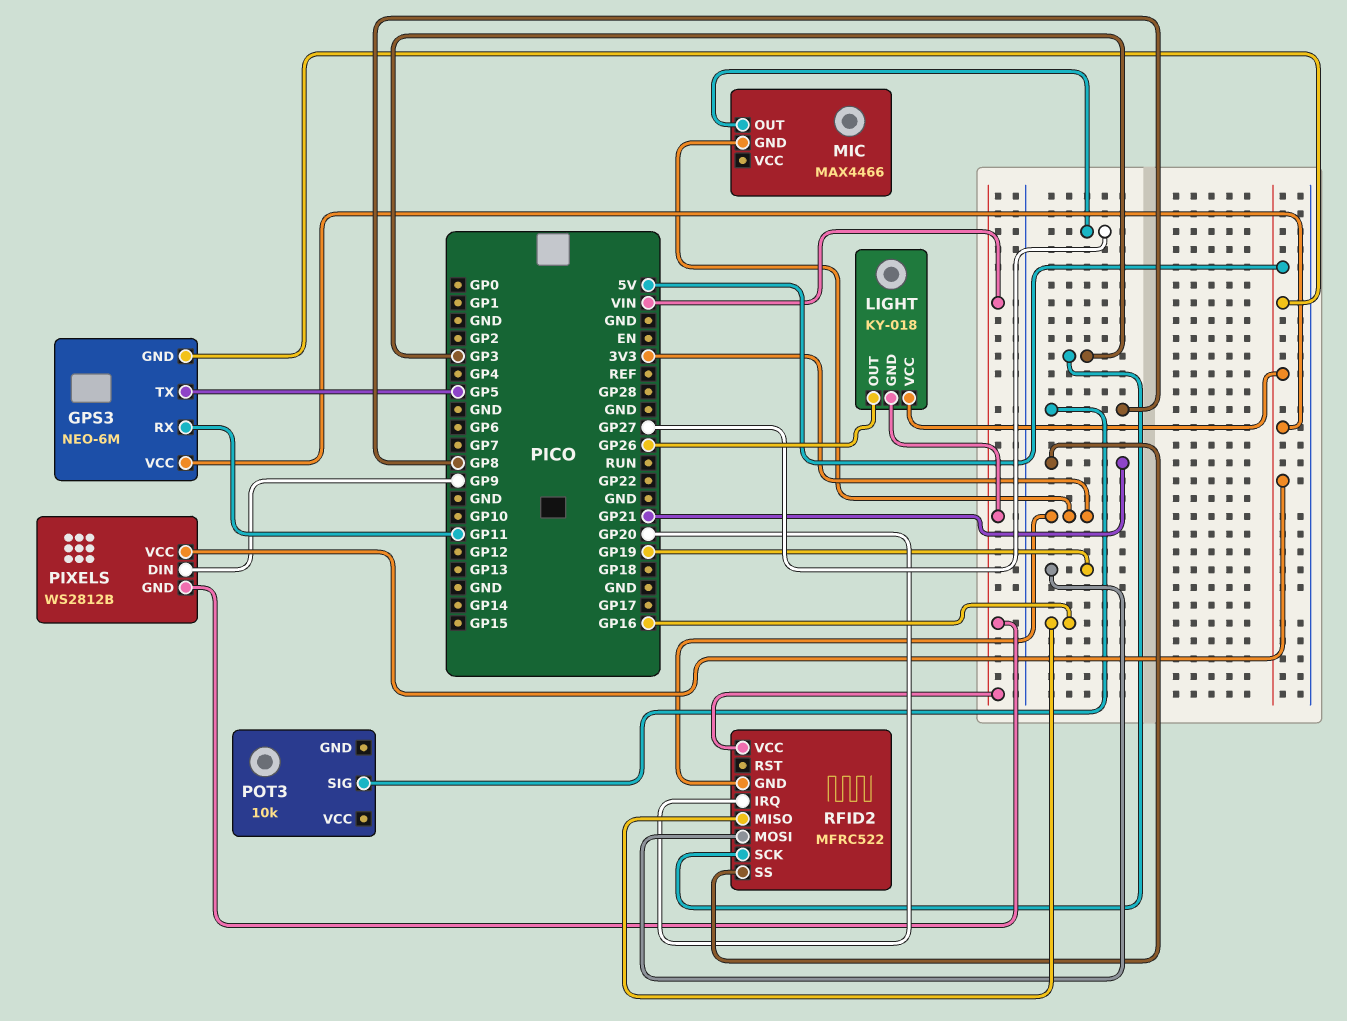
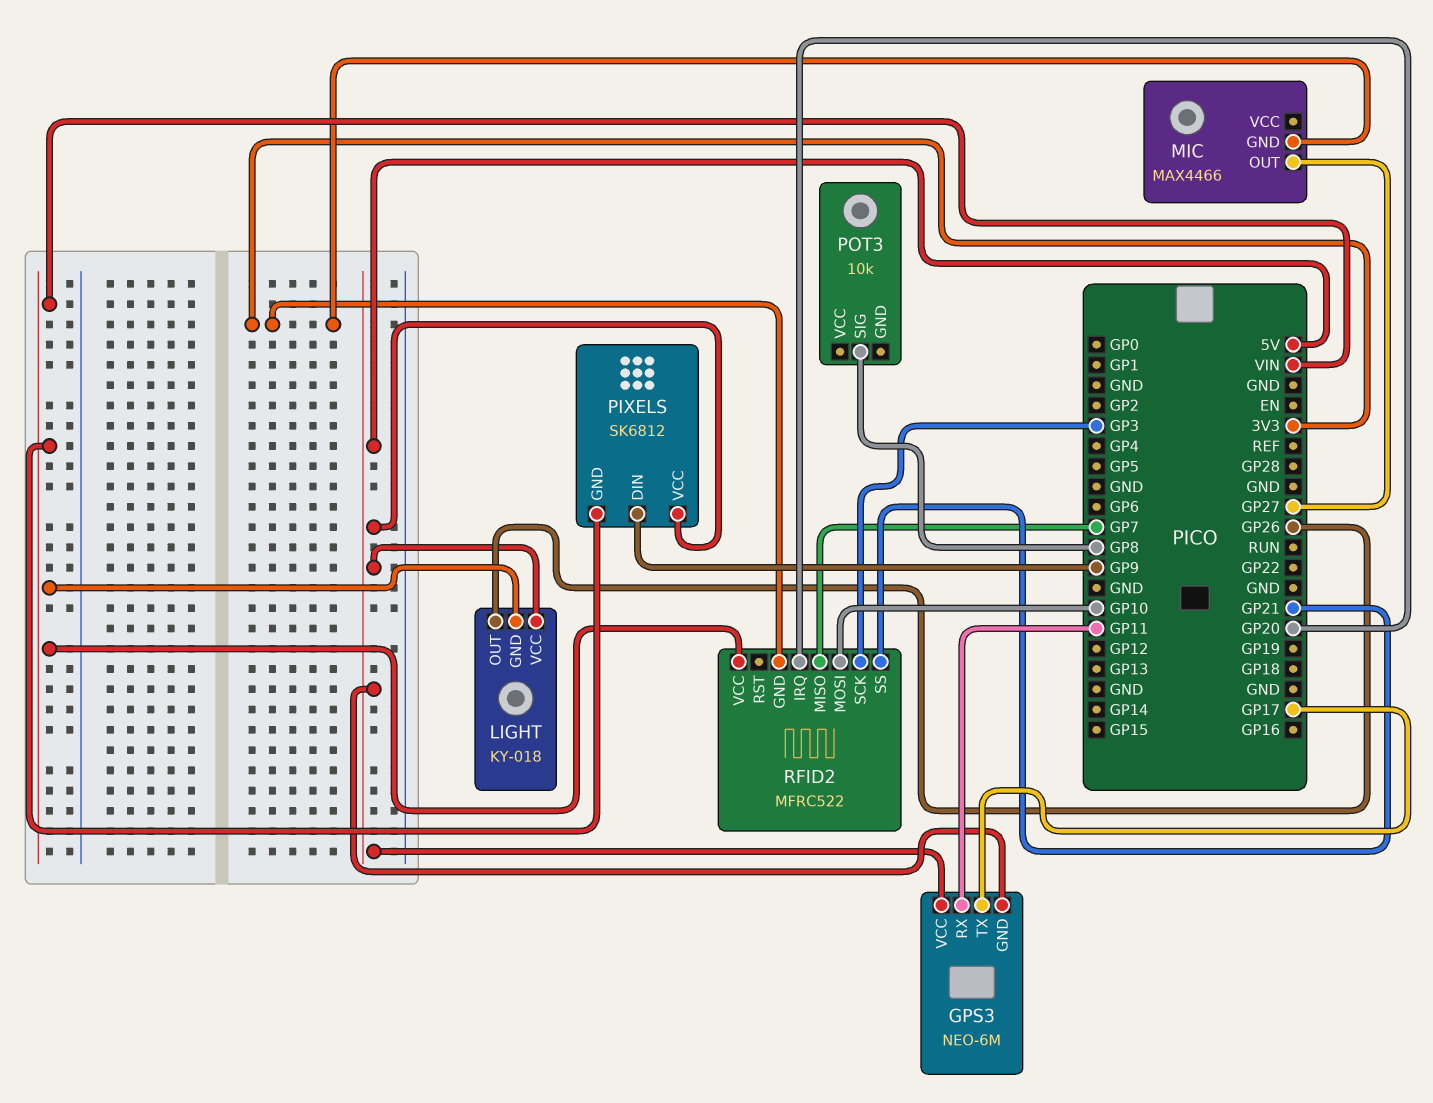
GPS3 pin TX: GP5 -> GP17
PIXELS: WS2812B -> SK6812
RFID2 pin MISO: GP16 -> GP7
RFID2 pin MOSI: GP19 -> GP10

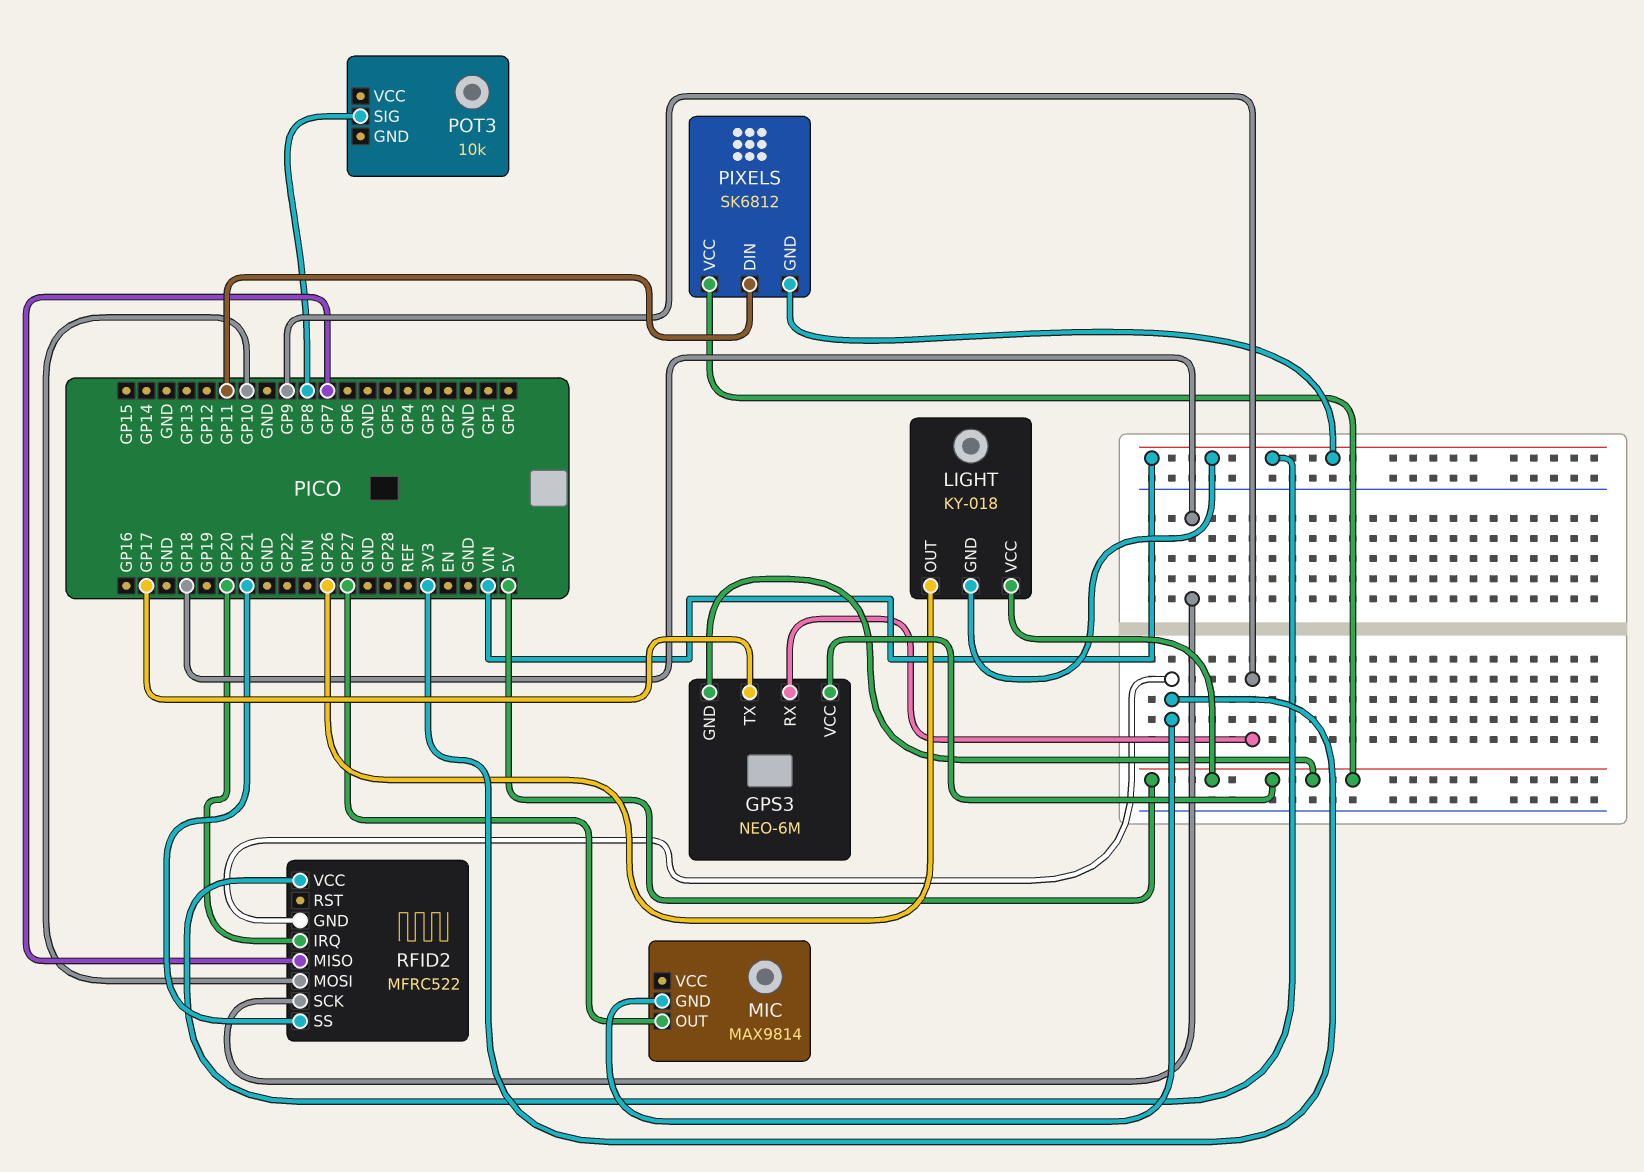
GPS3 pin RX: GP11 -> GP9
MIC: MAX4466 -> MAX9814
PIXELS pin DIN: GP9 -> GP11
RFID2 pin SCK: GP3 -> GP18

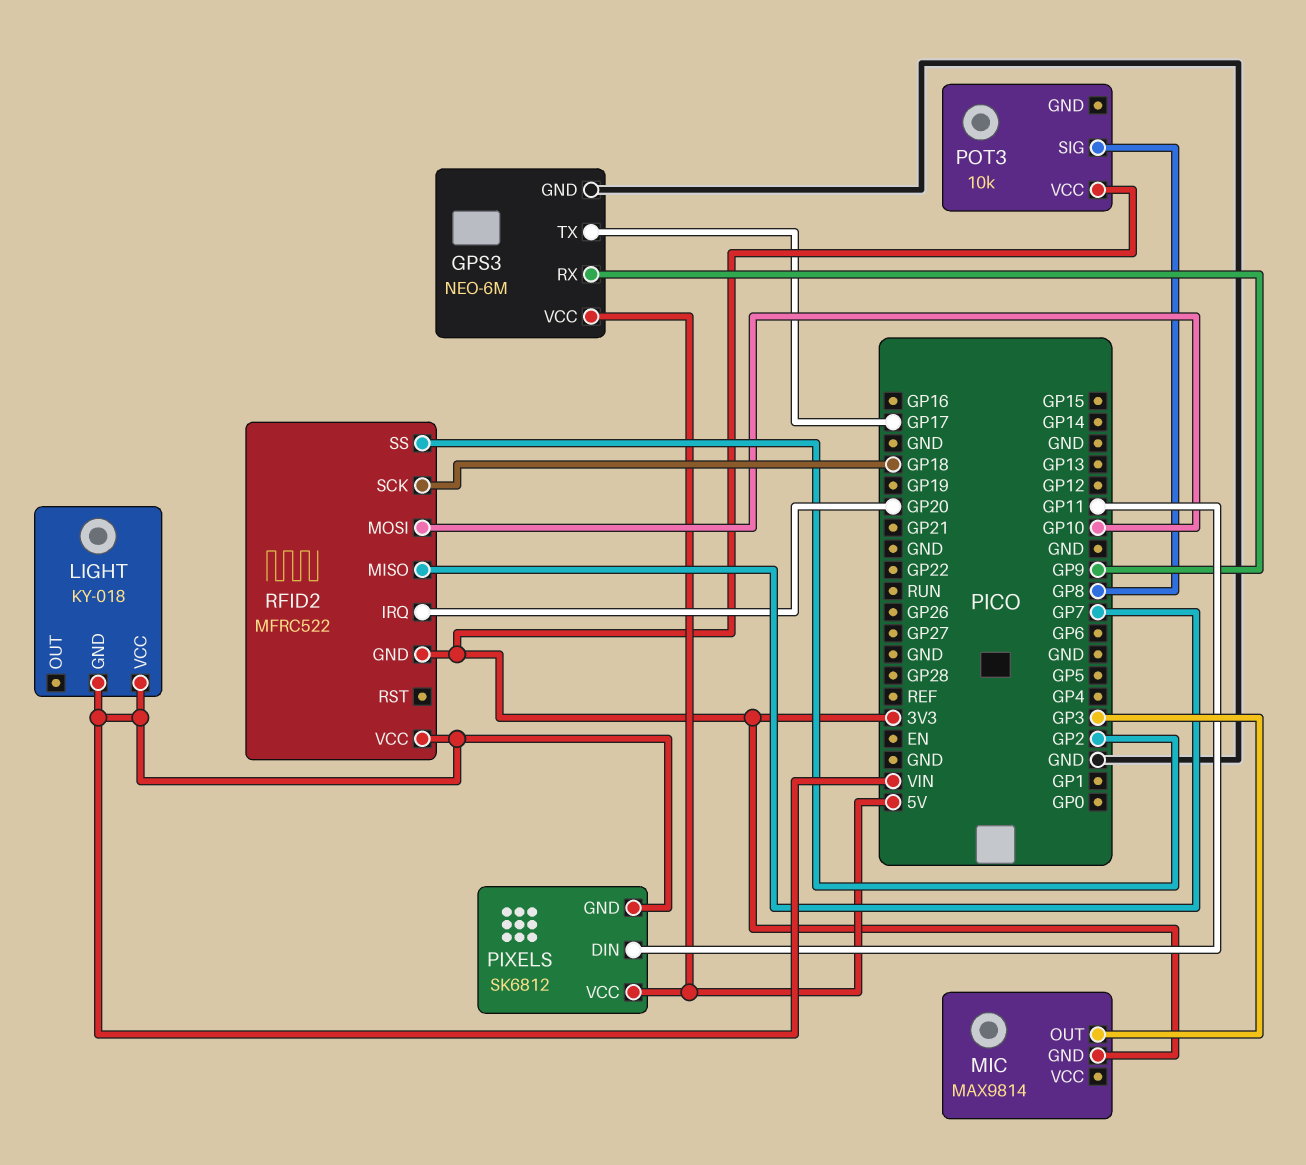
GPS3 pin GND: 5V -> GND
LIGHT pin OUT: GP26 -> none
LIGHT pin VCC: 5V -> VIN
MIC pin OUT: GP27 -> GP3
POT3 pin VCC: none -> 3V3
RFID2 pin SS: GP21 -> GP2

